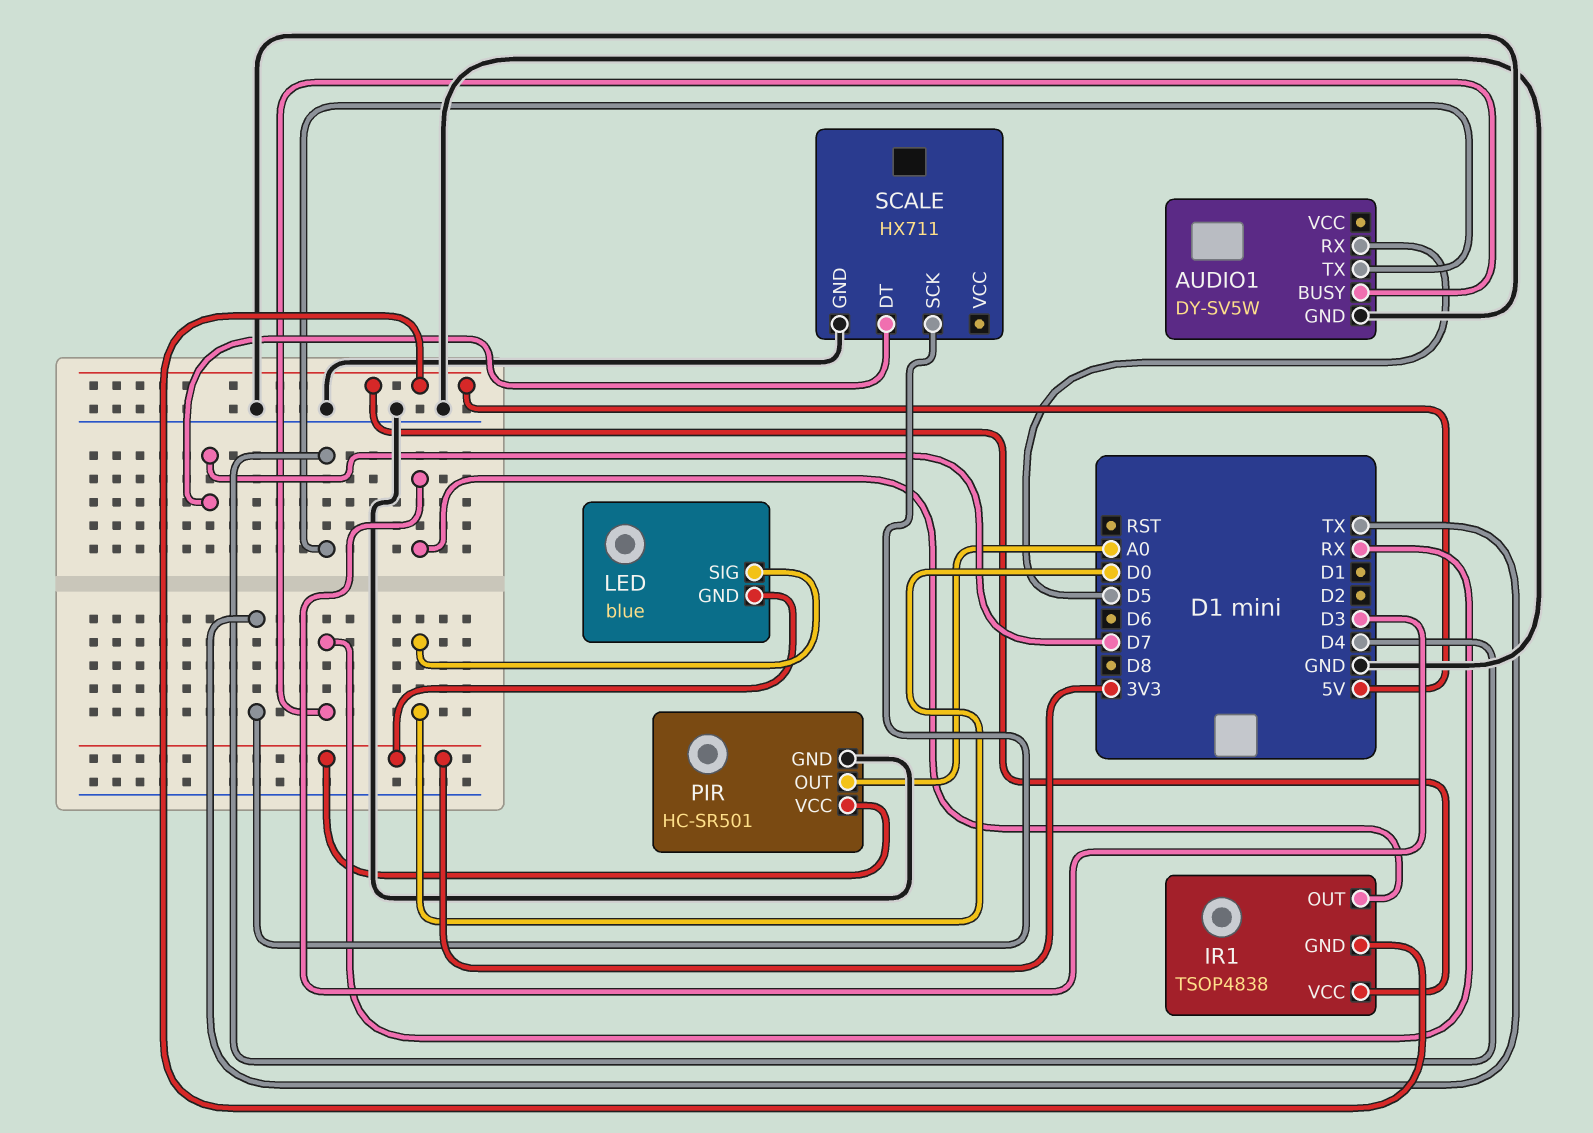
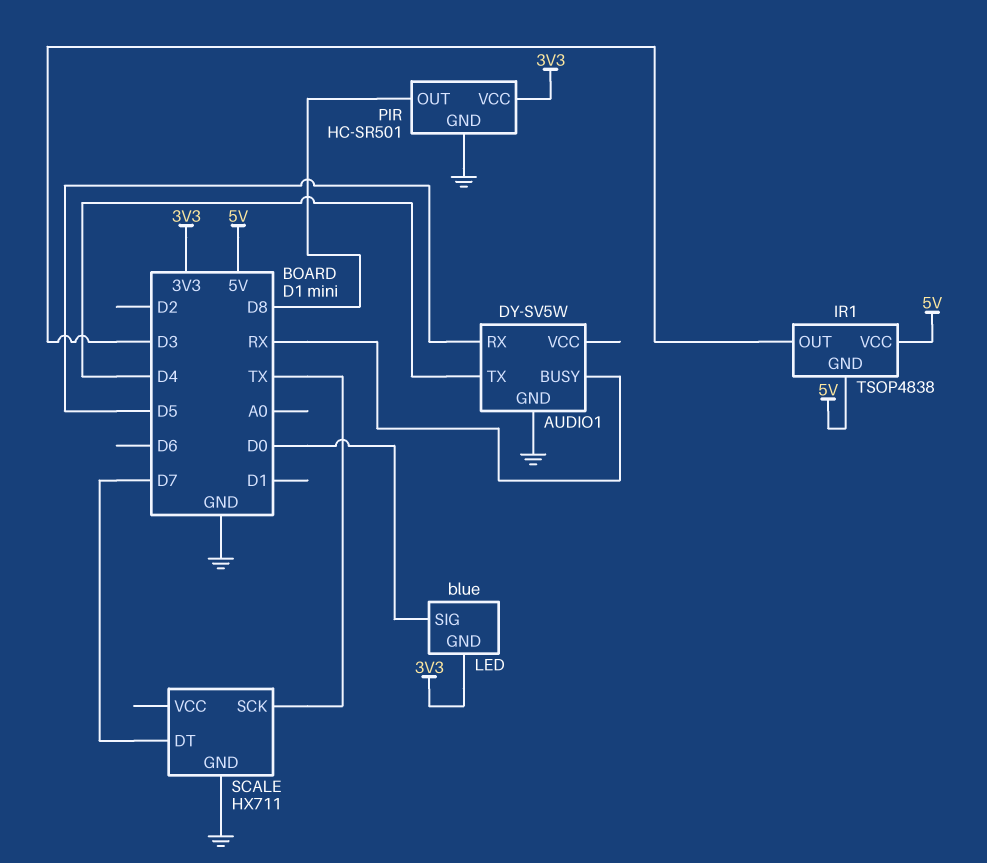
PIR pin OUT: A0 -> D8

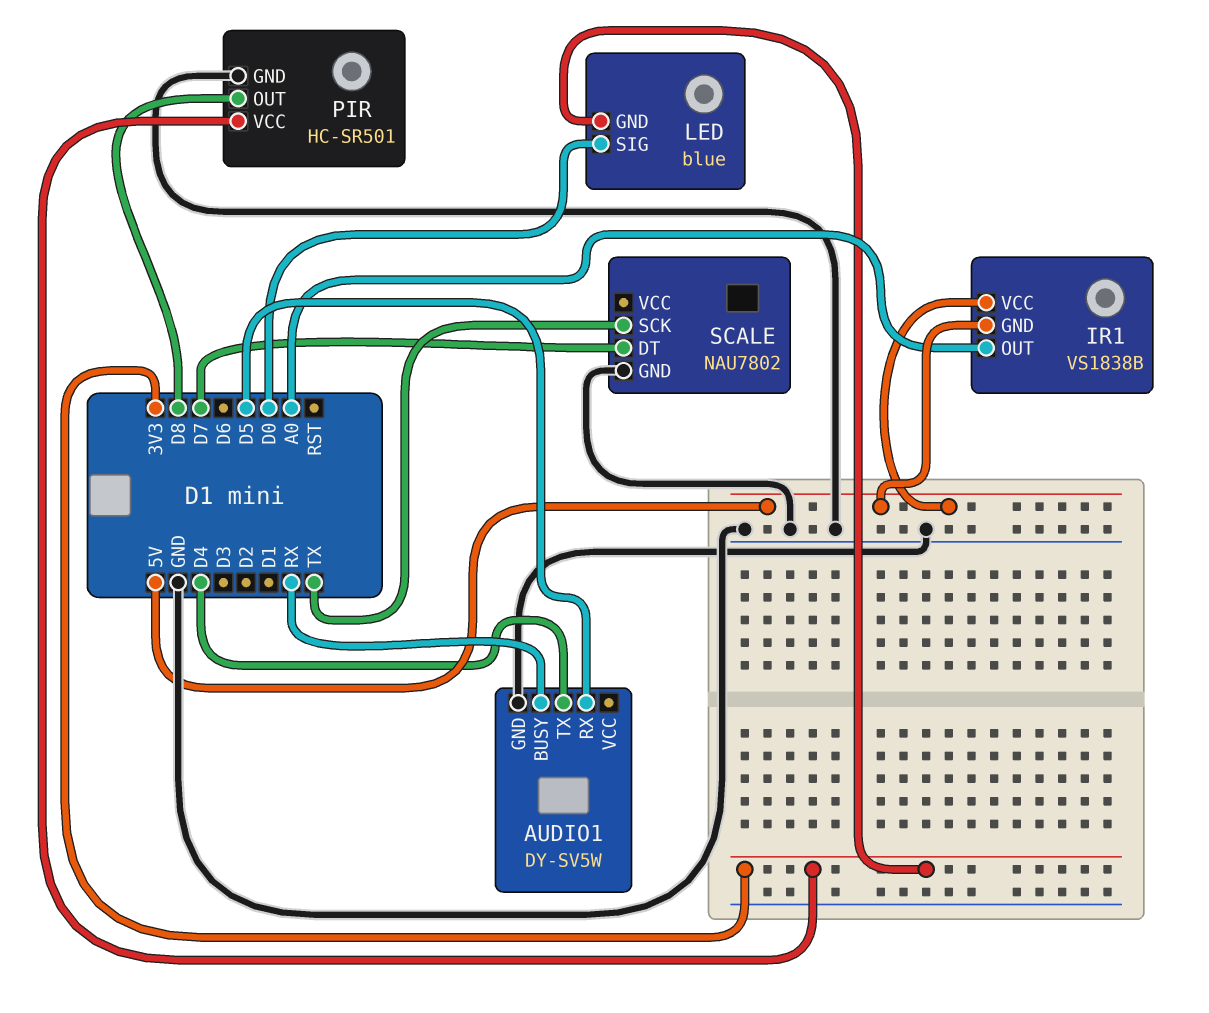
IR1: TSOP4838 -> VS1838B
IR1 pin OUT: D3 -> A0
SCALE: HX711 -> NAU7802

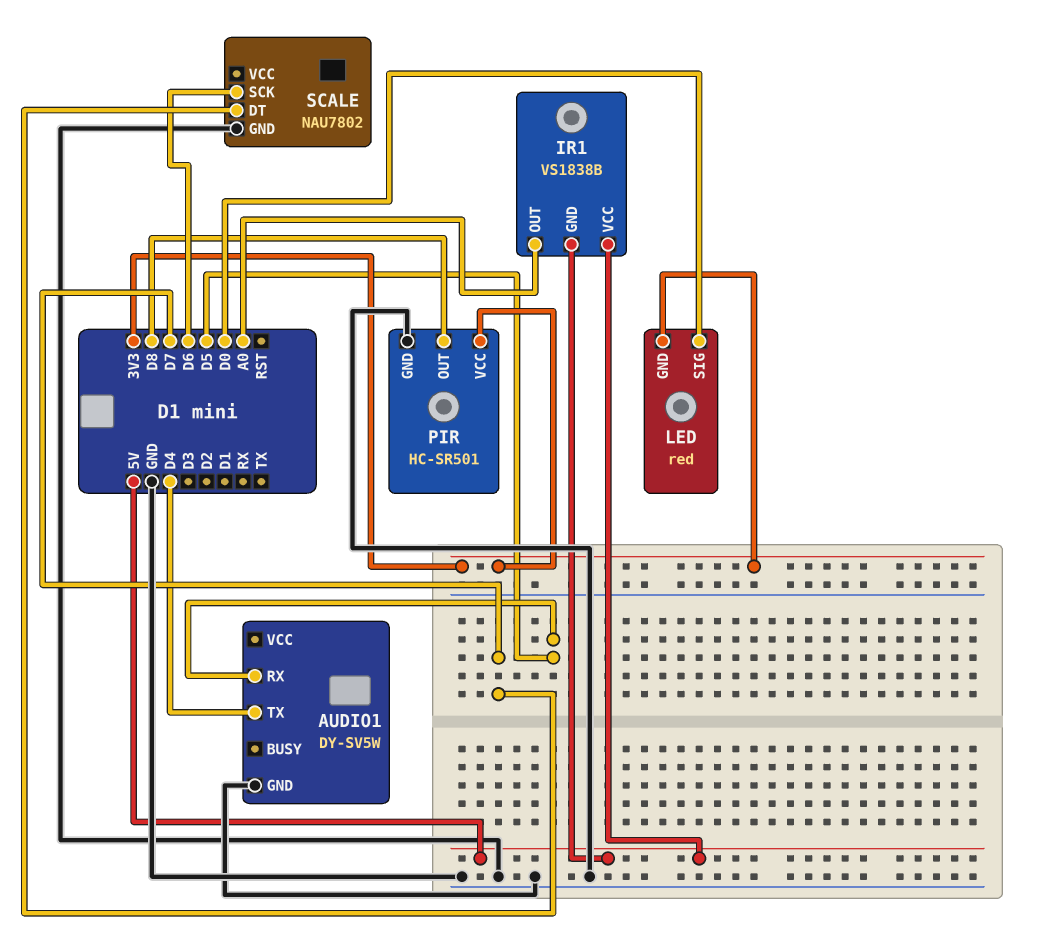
AUDIO1 pin BUSY: RX -> none
LED: blue -> red
SCALE pin SCK: TX -> D6

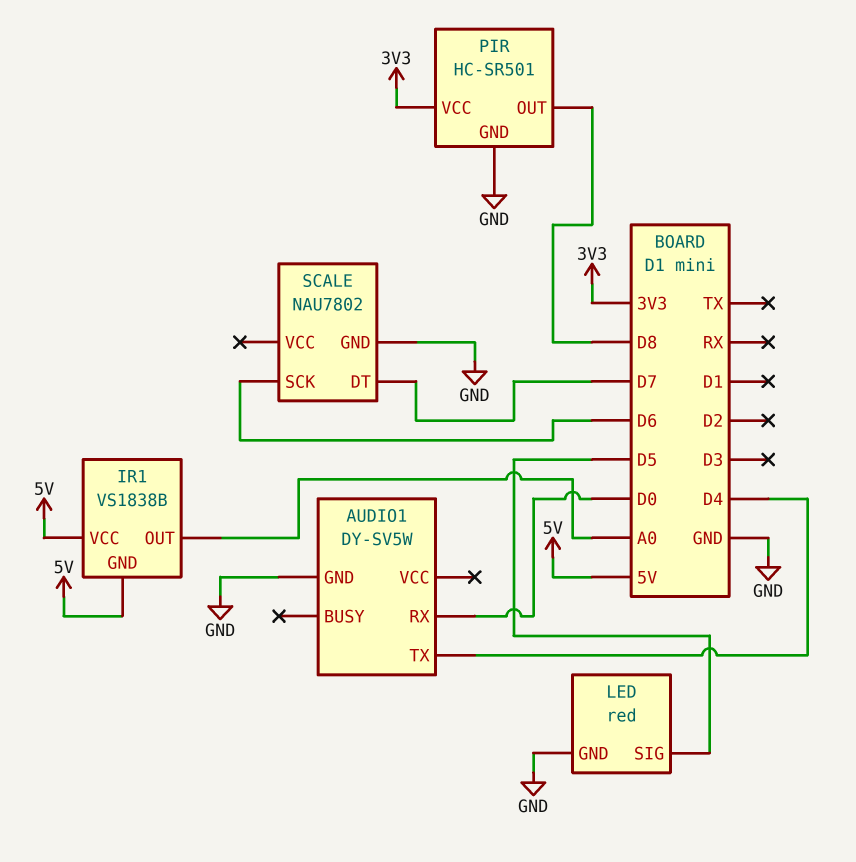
AUDIO1 pin RX: D5 -> D0
LED pin GND: 3V3 -> GND
LED pin SIG: D0 -> D5

